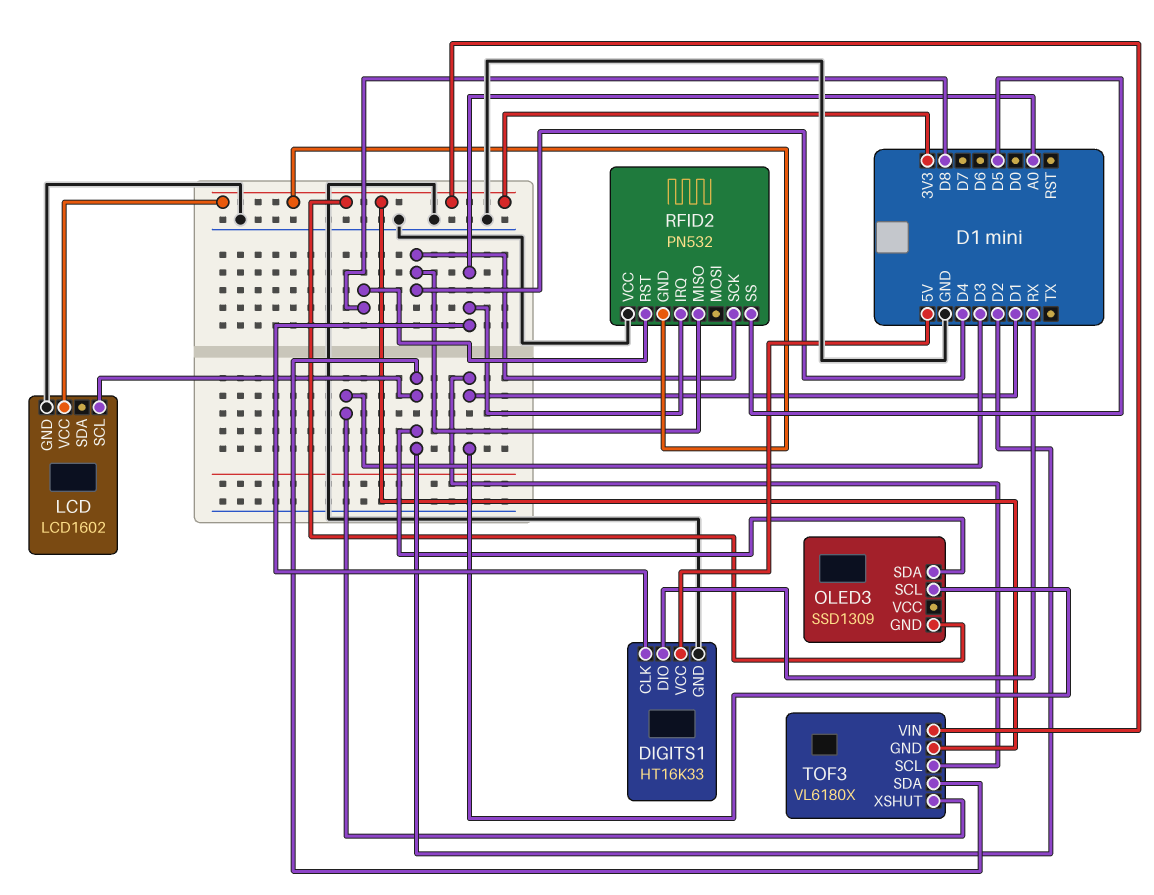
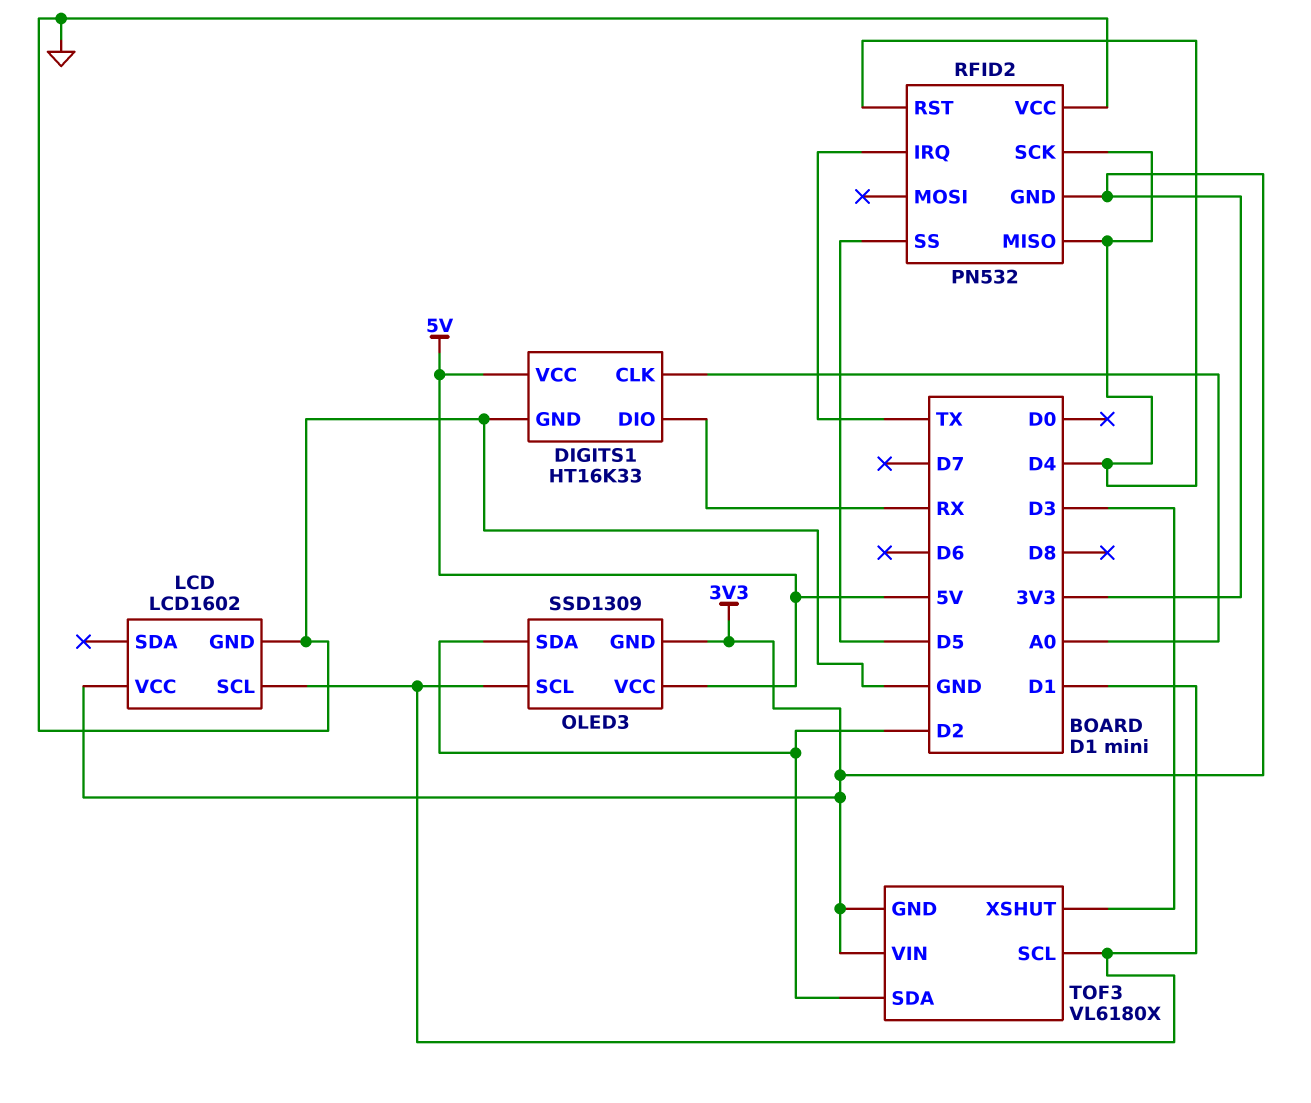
LCD pin SCL: D2 -> D1
OLED3 pin VCC: none -> 5V
RFID2 pin IRQ: A0 -> TX
RFID2 pin RST: D8 -> D4

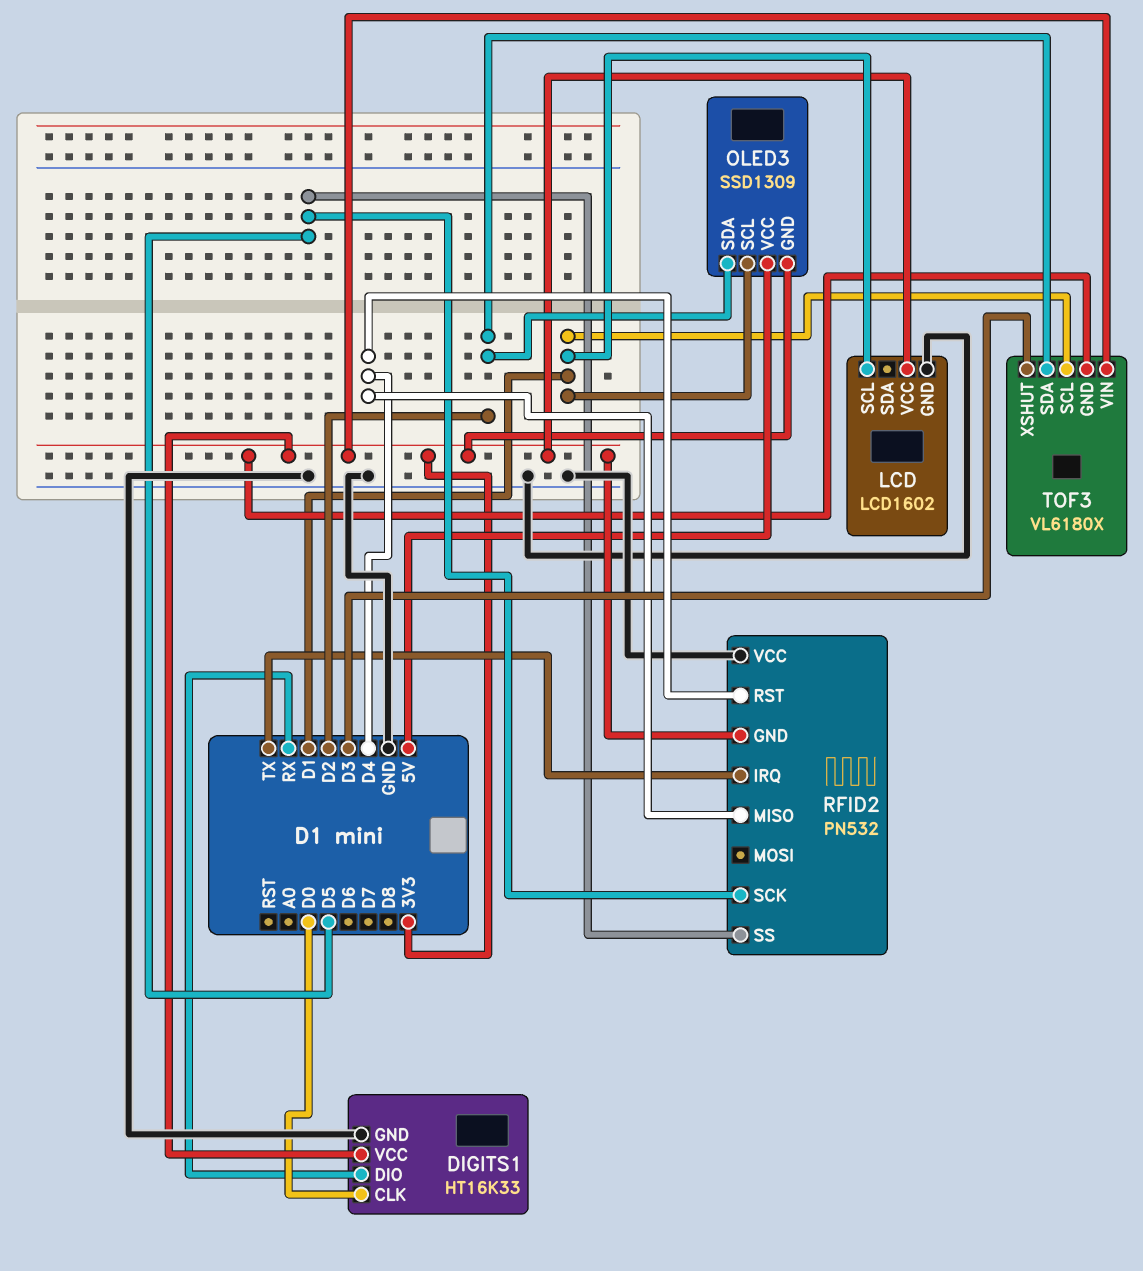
DIGITS1 pin CLK: A0 -> D0
DIGITS1 pin VCC: 5V -> 3V3
RFID2 pin SCK: D4 -> D5

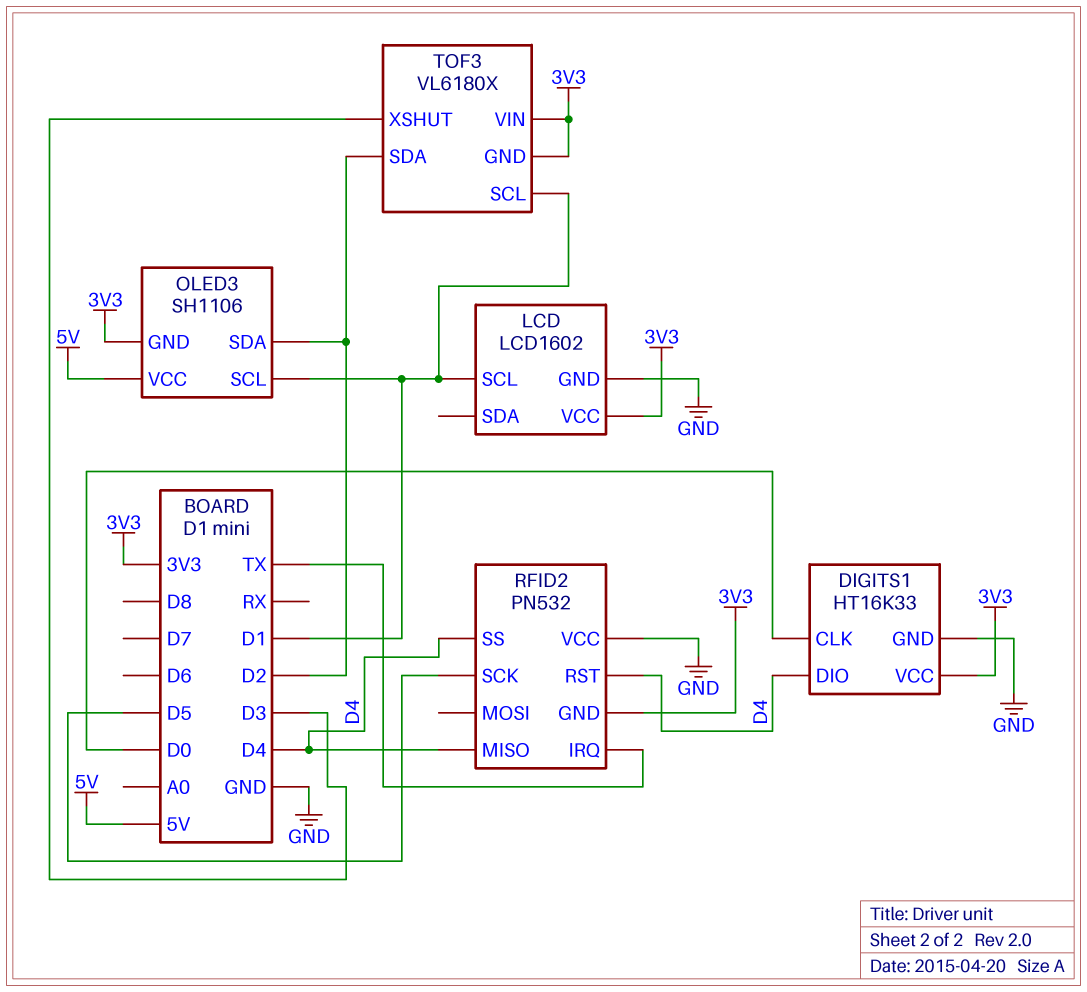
DIGITS1 pin DIO: RX -> D4
OLED3: SSD1309 -> SH1106
RFID2 pin SS: D5 -> D4

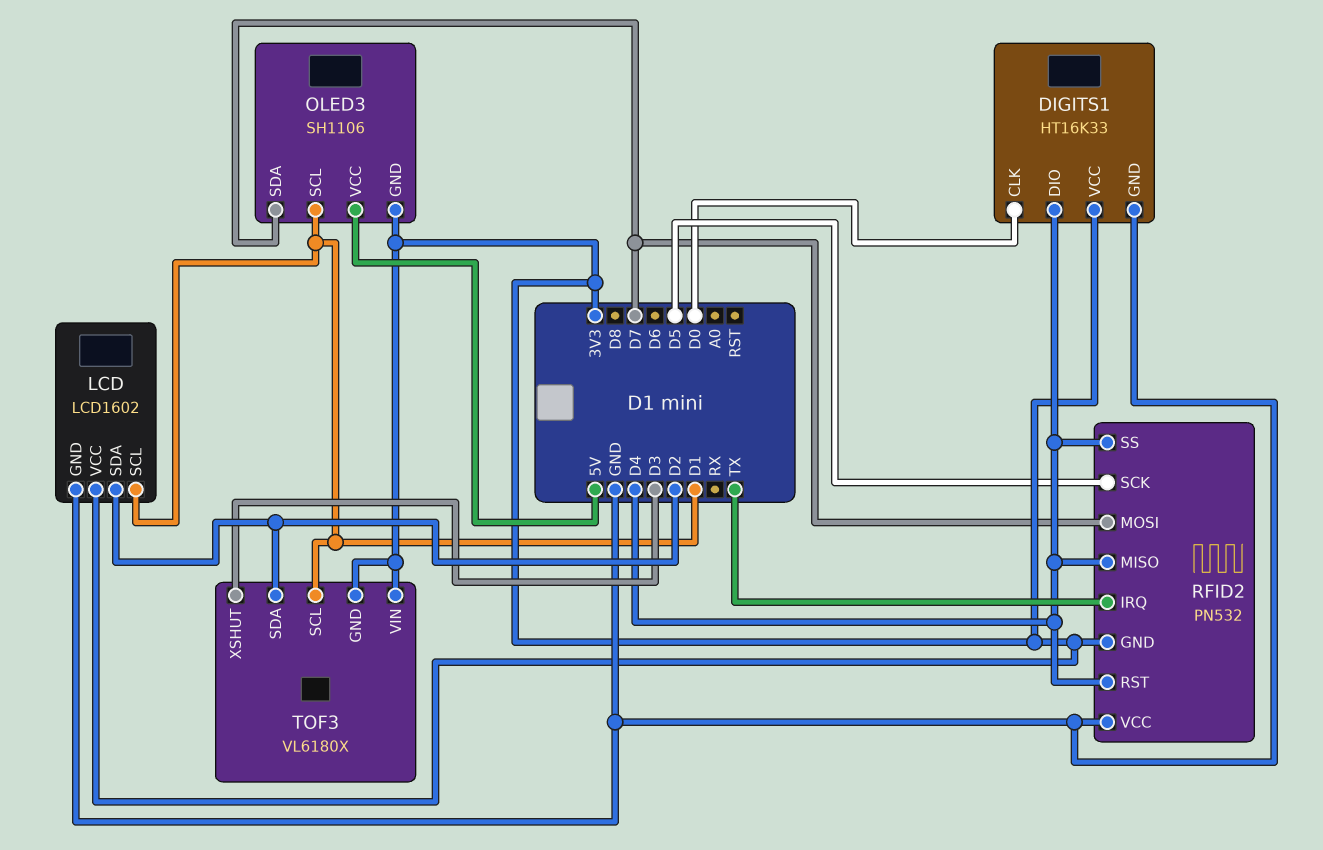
LCD pin SDA: none -> D2
OLED3 pin SDA: D2 -> D7
RFID2 pin MOSI: none -> D7

